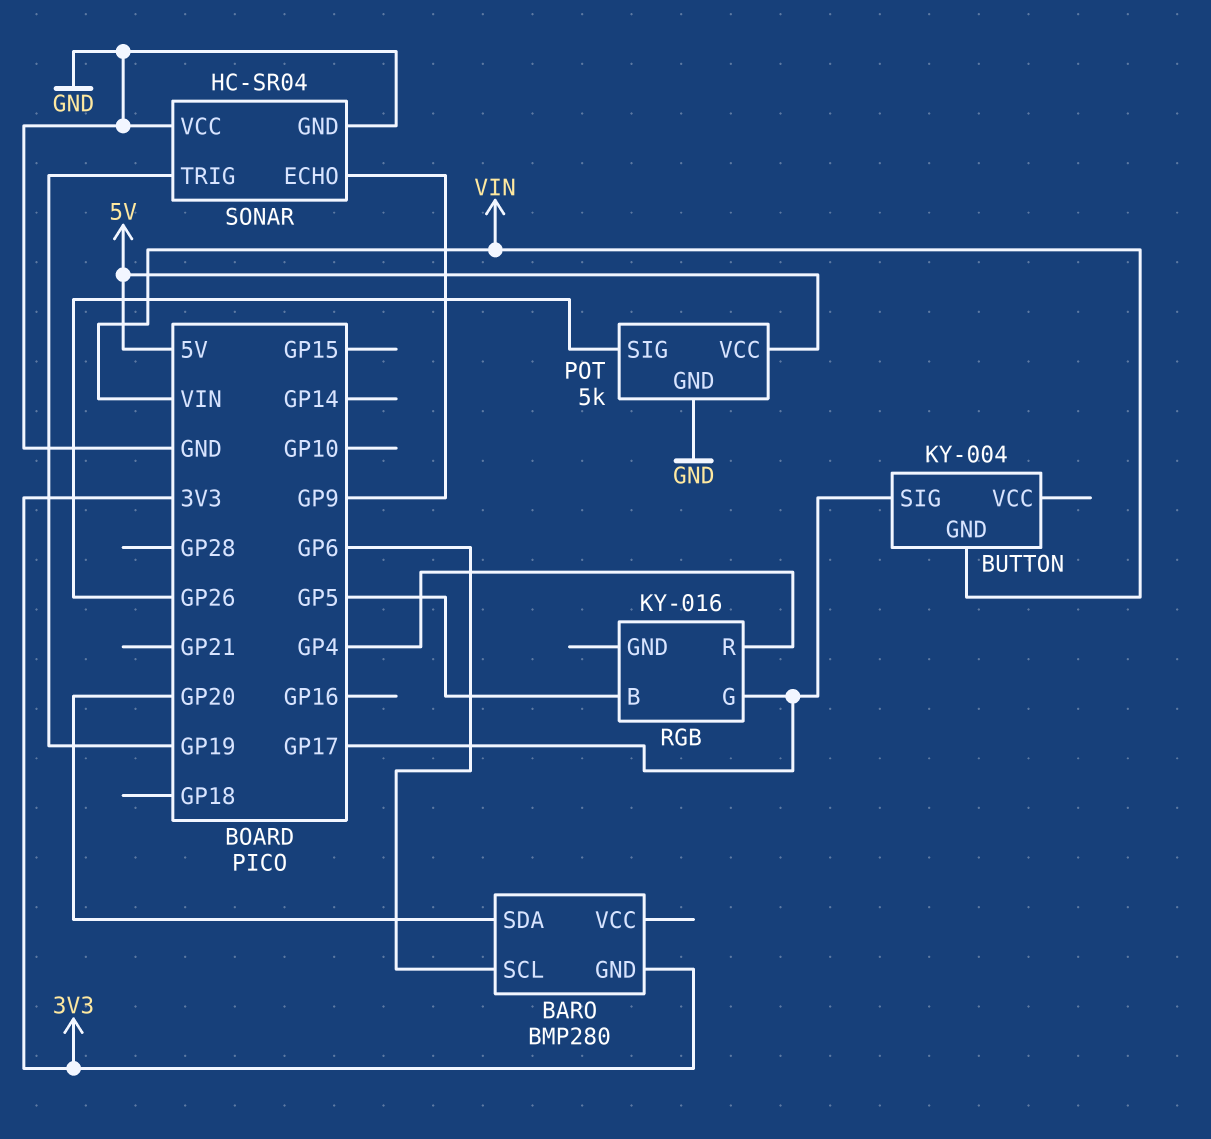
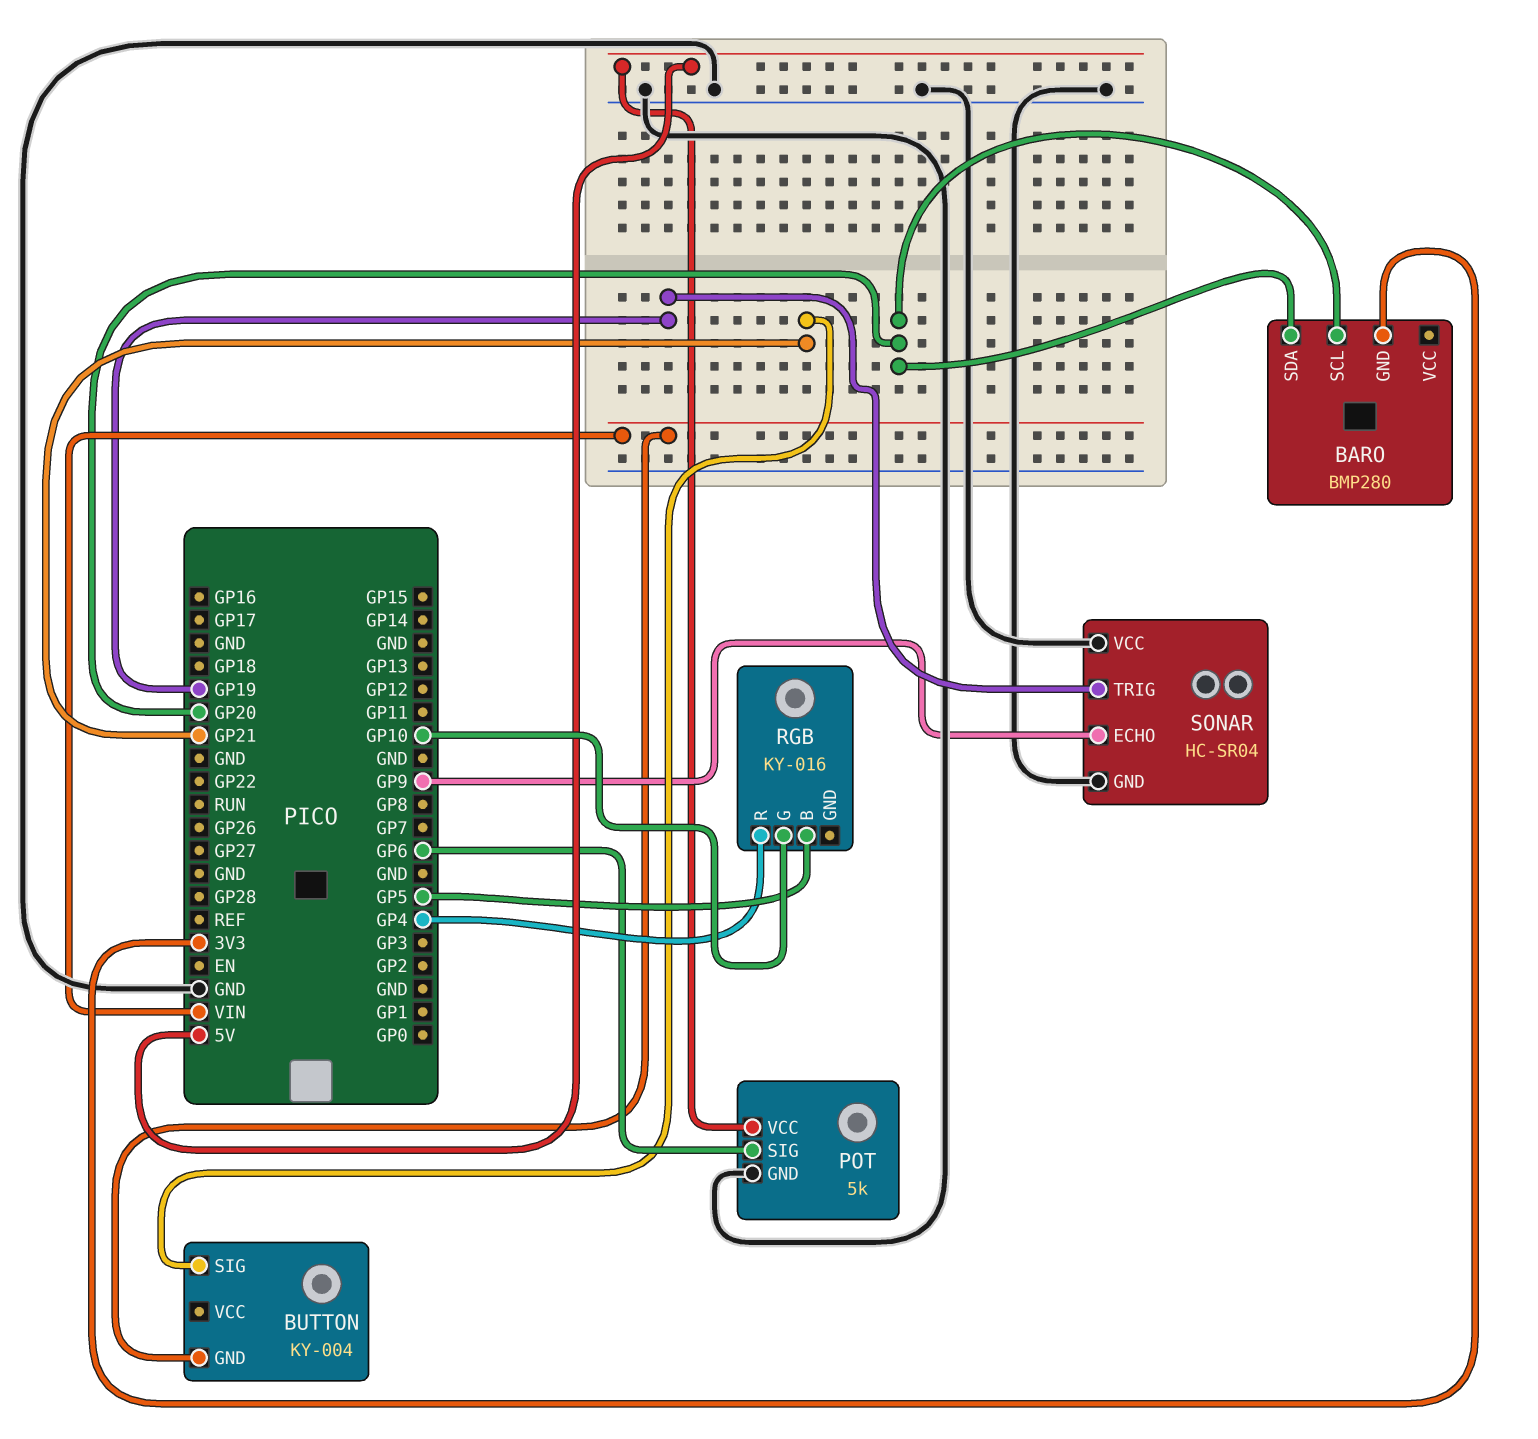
BARO pin SCL: GP6 -> GP20
BUTTON pin SIG: GP17 -> GP21
POT pin SIG: GP26 -> GP6
RGB pin G: GP17 -> GP10

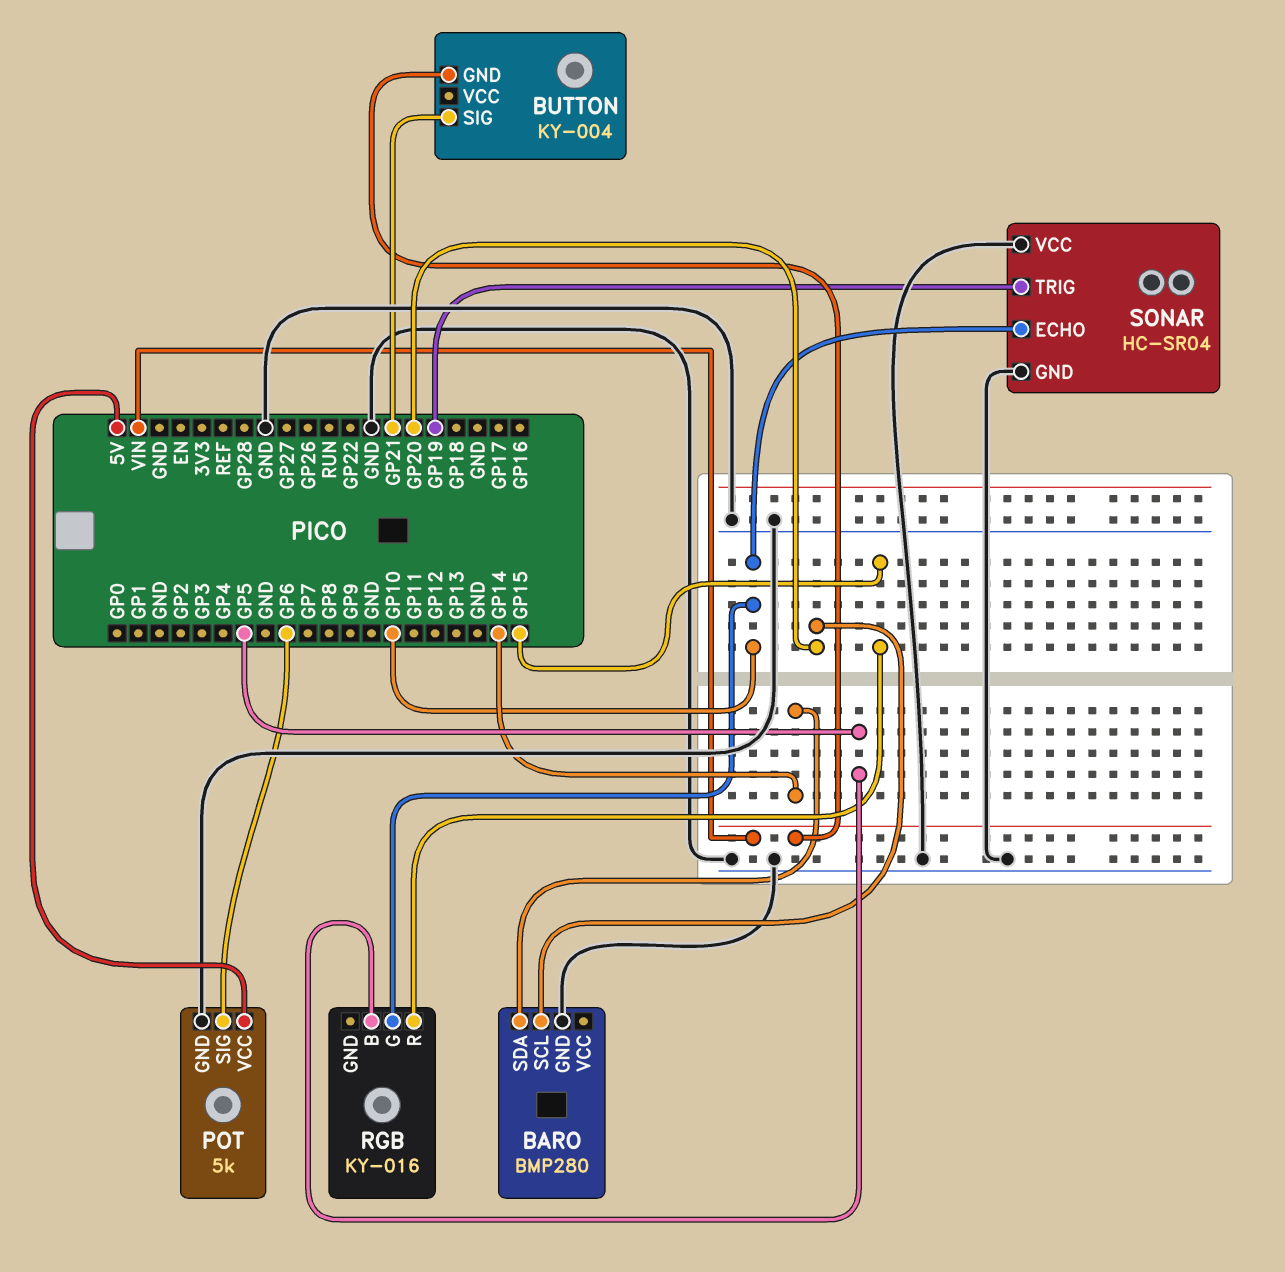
BARO pin GND: 3V3 -> GND
BARO pin SDA: GP20 -> GP14
RGB pin R: GP4 -> GP15
SONAR pin ECHO: GP9 -> GP10

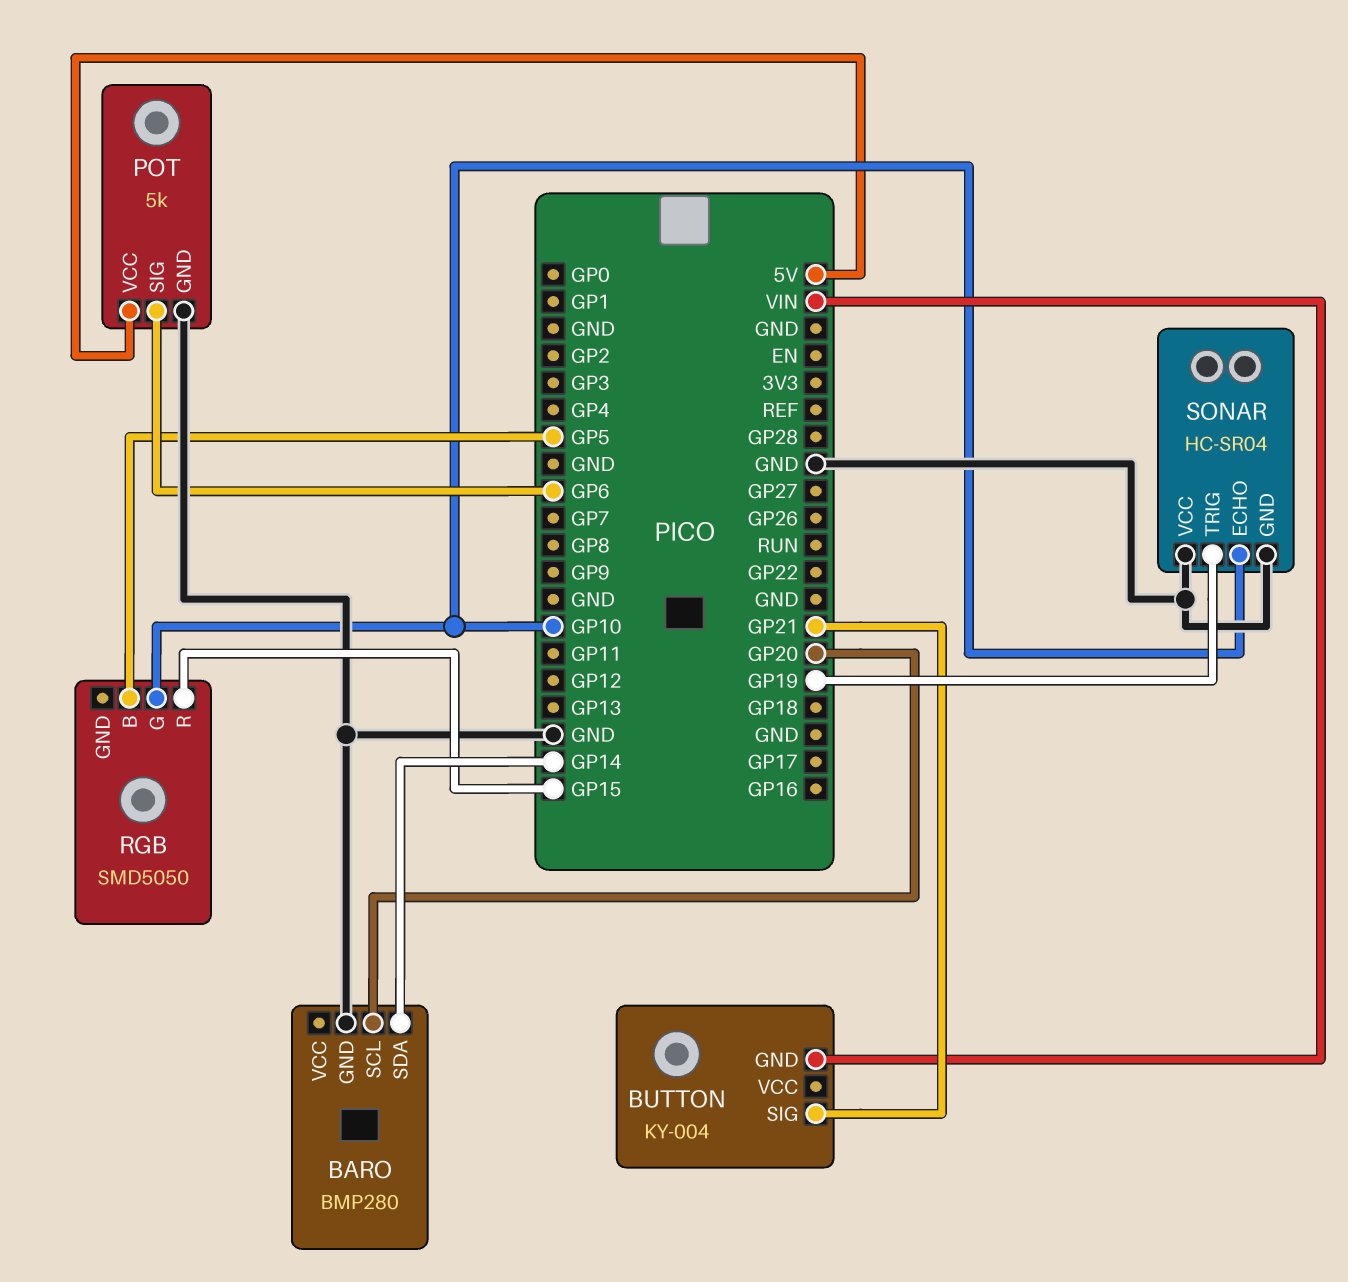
RGB: KY-016 -> SMD5050

